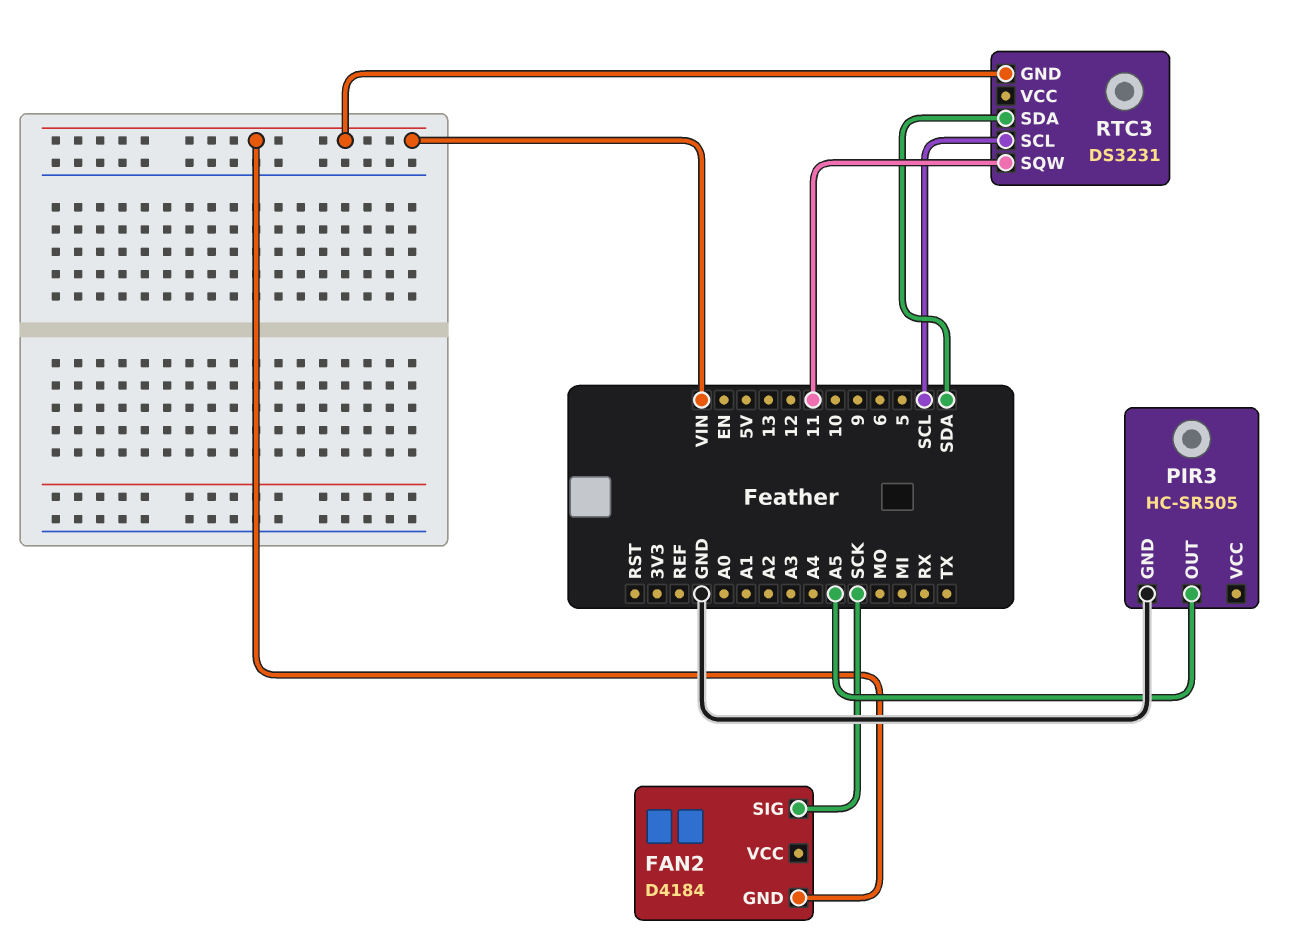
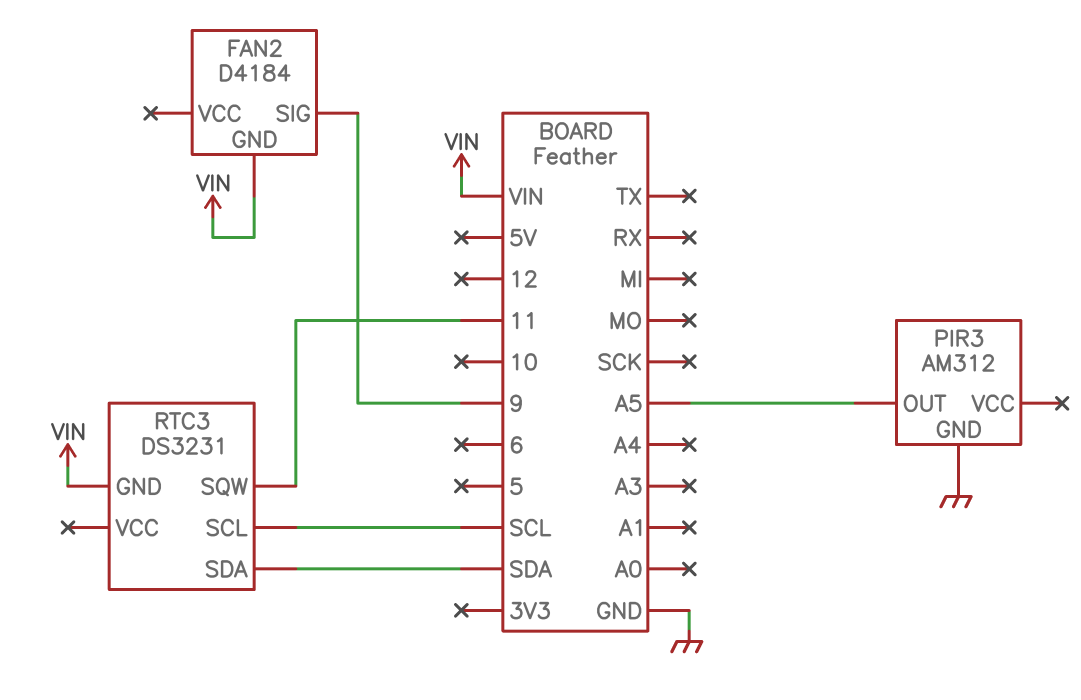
FAN2 pin SIG: SCK -> 9
PIR3: HC-SR505 -> AM312

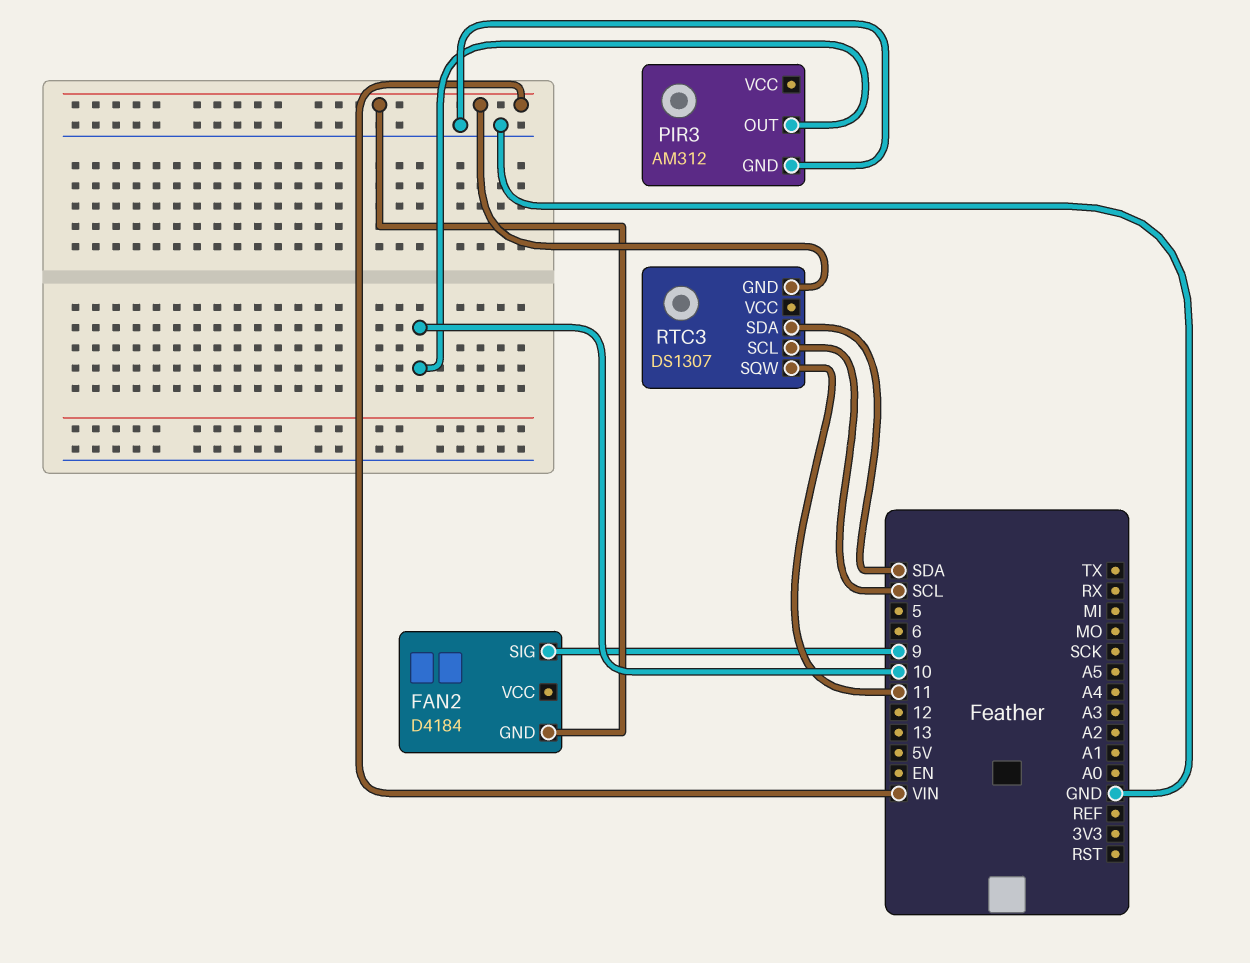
PIR3 pin OUT: A5 -> 10
RTC3: DS3231 -> DS1307

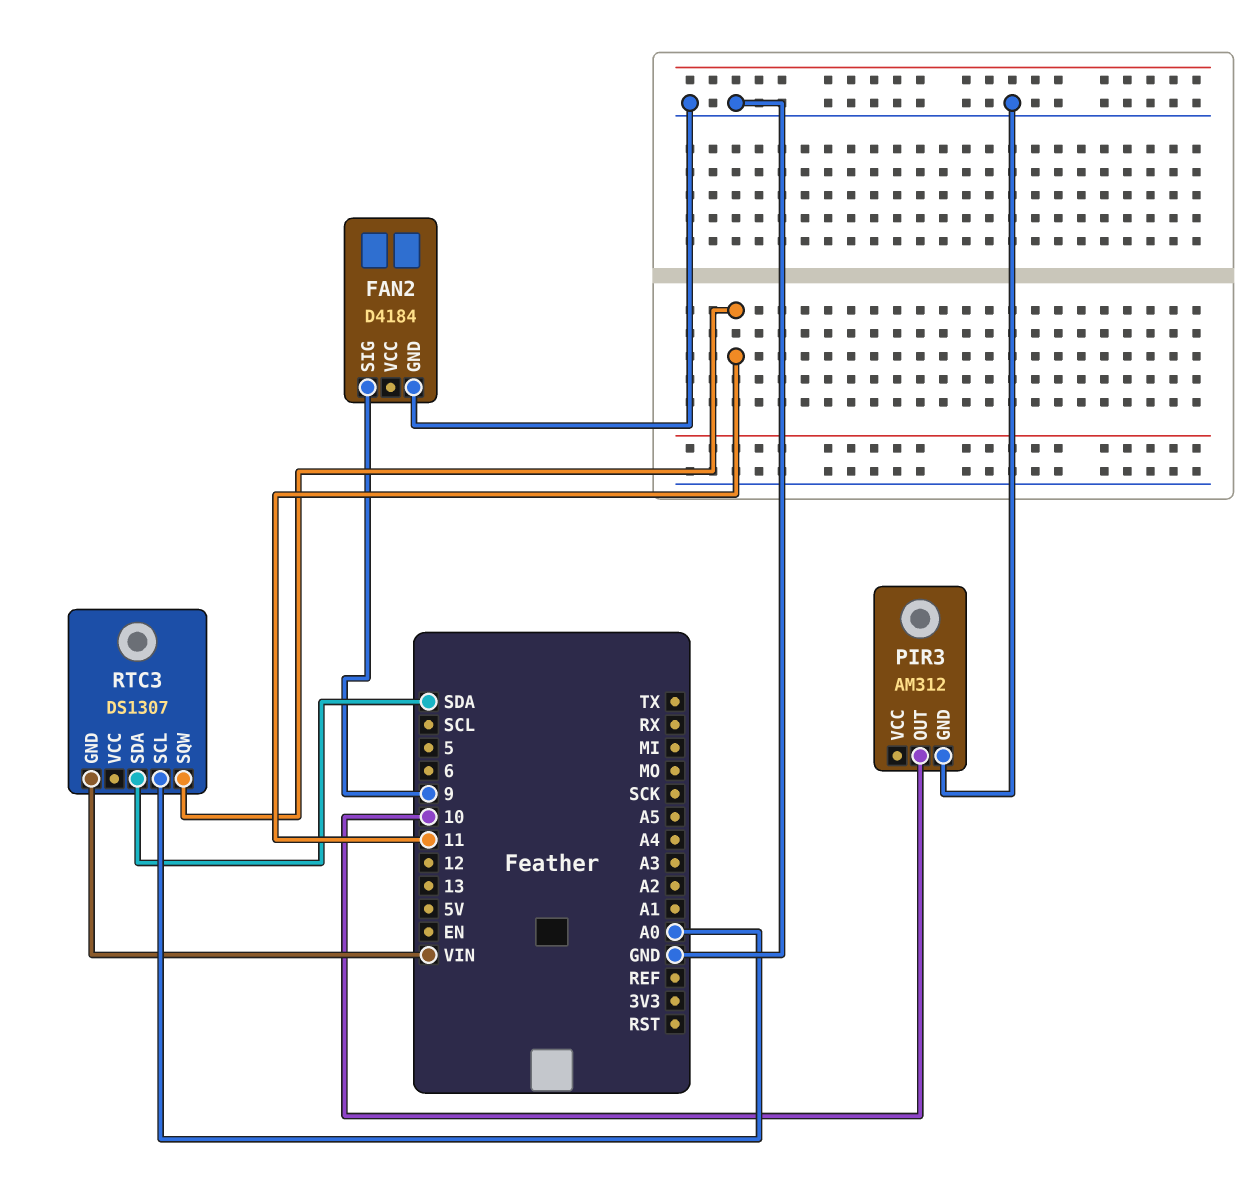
FAN2 pin GND: VIN -> GND
RTC3 pin SCL: SCL -> A0

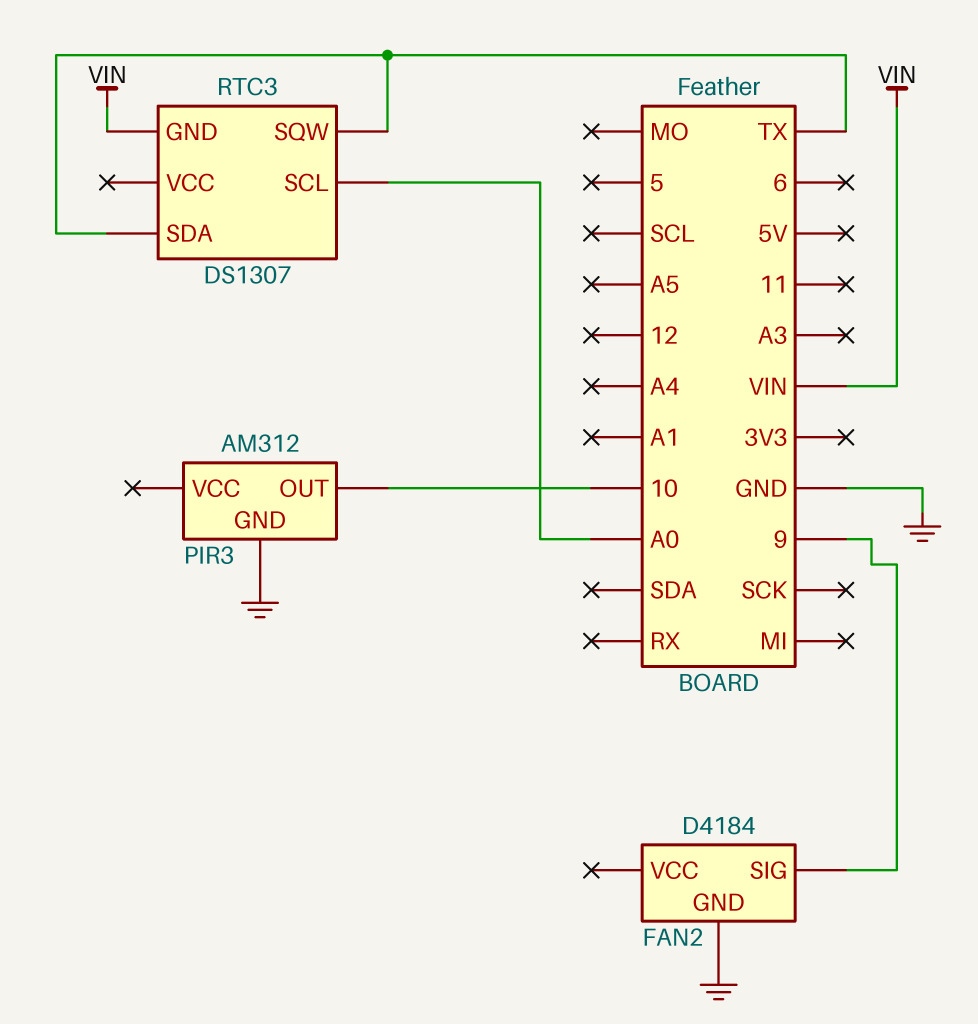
RTC3 pin SDA: SDA -> TX
RTC3 pin SQW: 11 -> TX

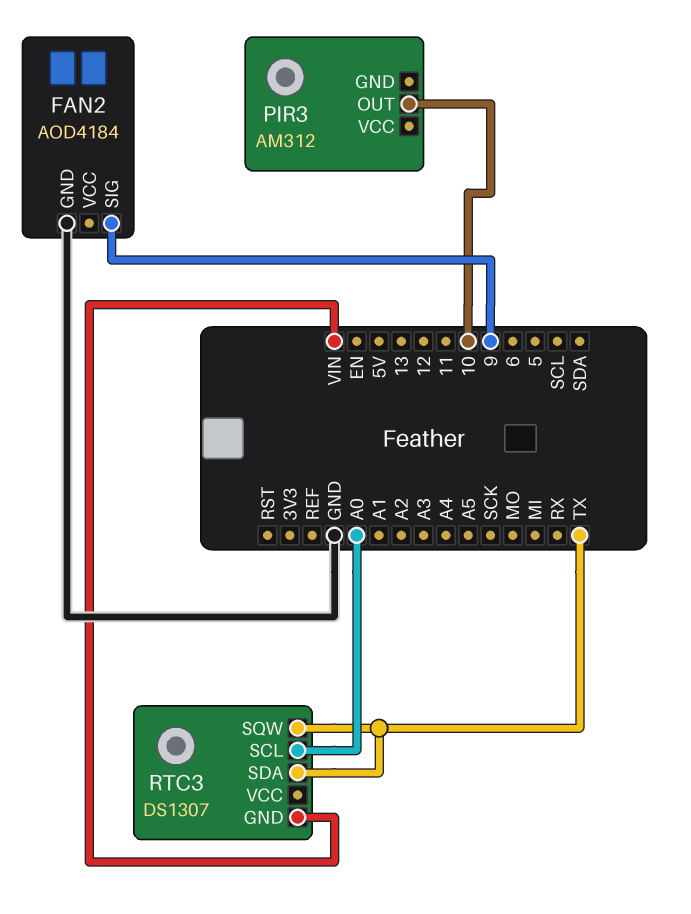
FAN2: D4184 -> AOD4184
PIR3 pin GND: GND -> none

